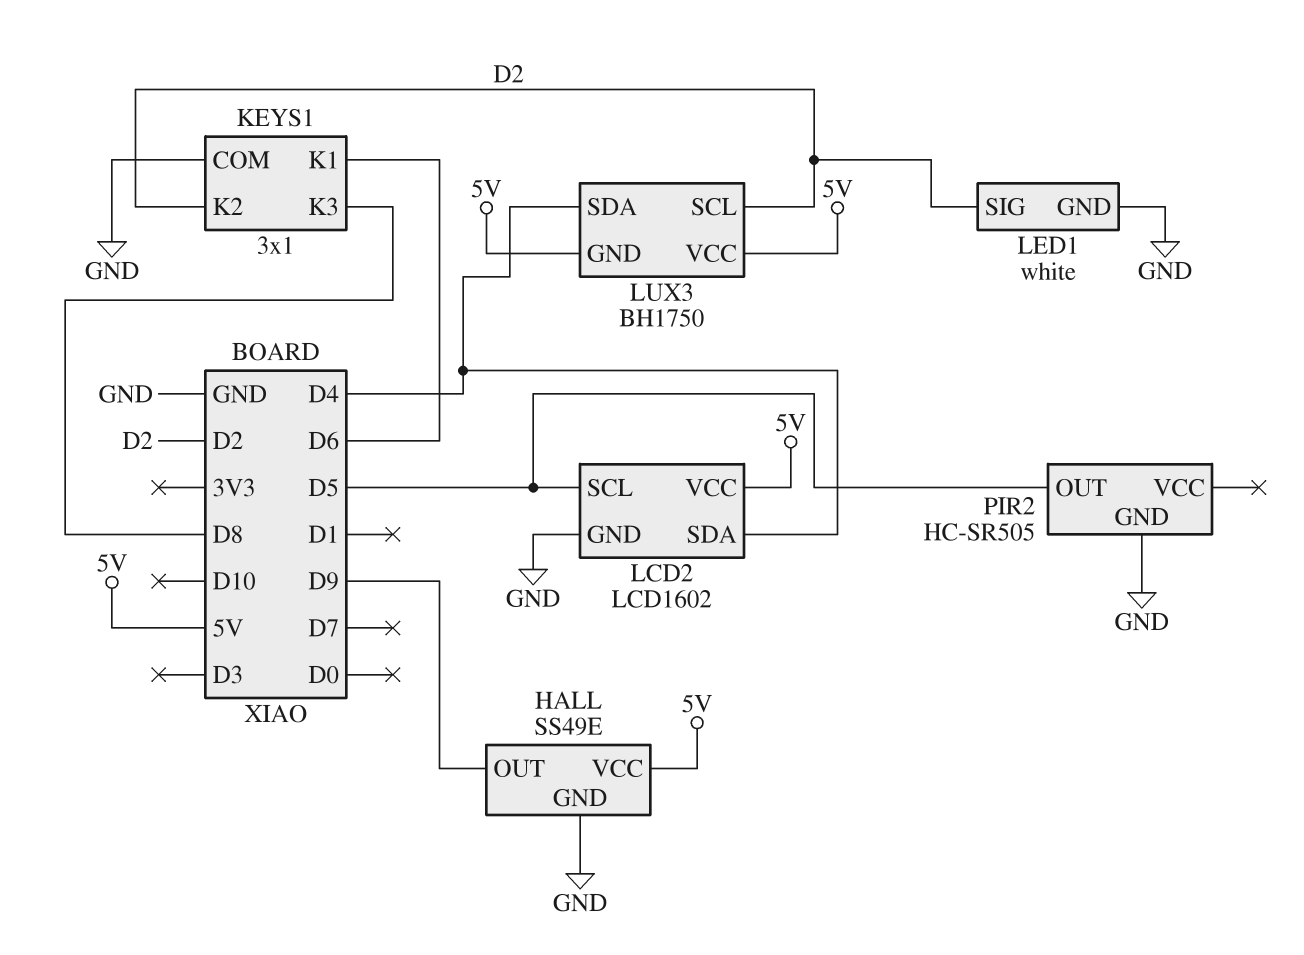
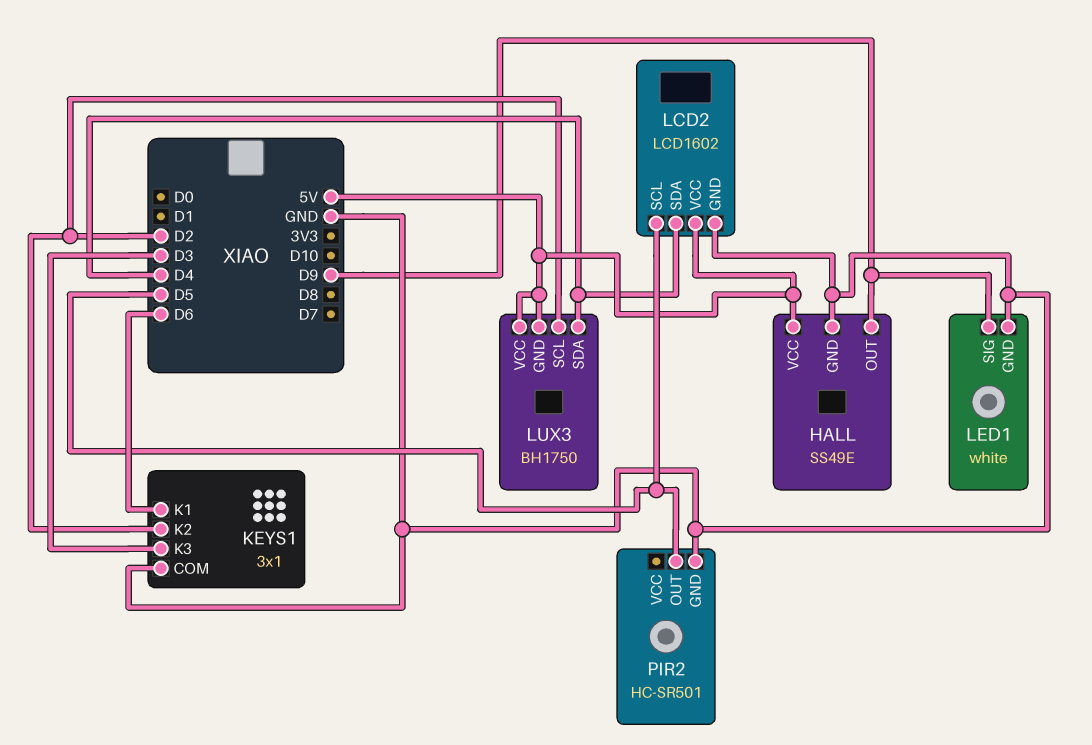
KEYS1 pin K3: D8 -> D3
LED1 pin SIG: D2 -> D9
PIR2: HC-SR505 -> HC-SR501

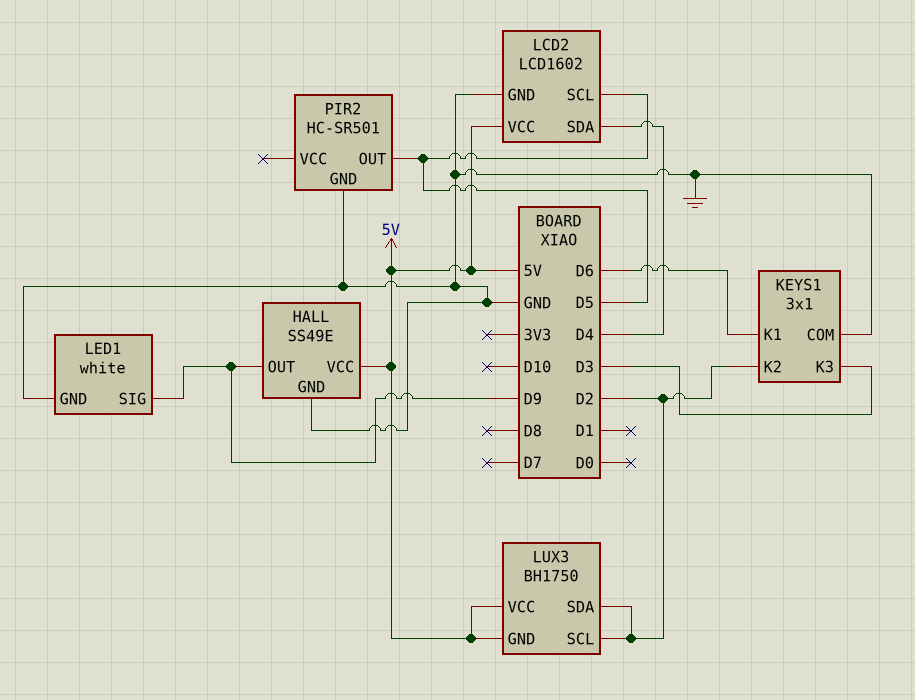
LUX3 pin SDA: D4 -> D2

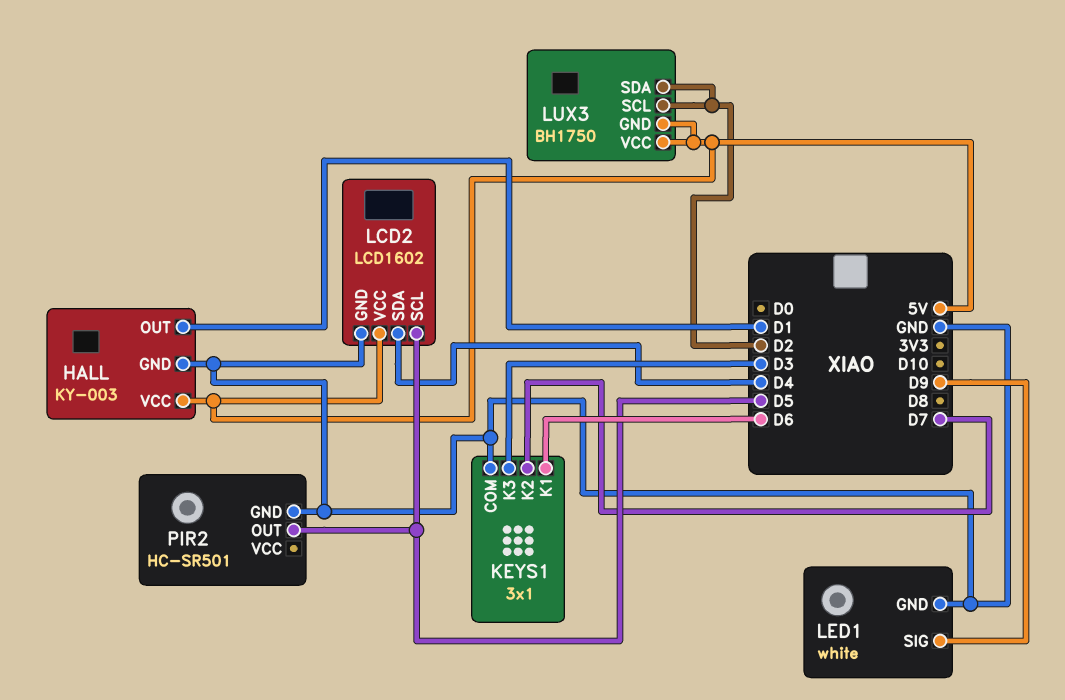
HALL: SS49E -> KY-003
HALL pin OUT: D9 -> D1
KEYS1 pin K2: D2 -> D7

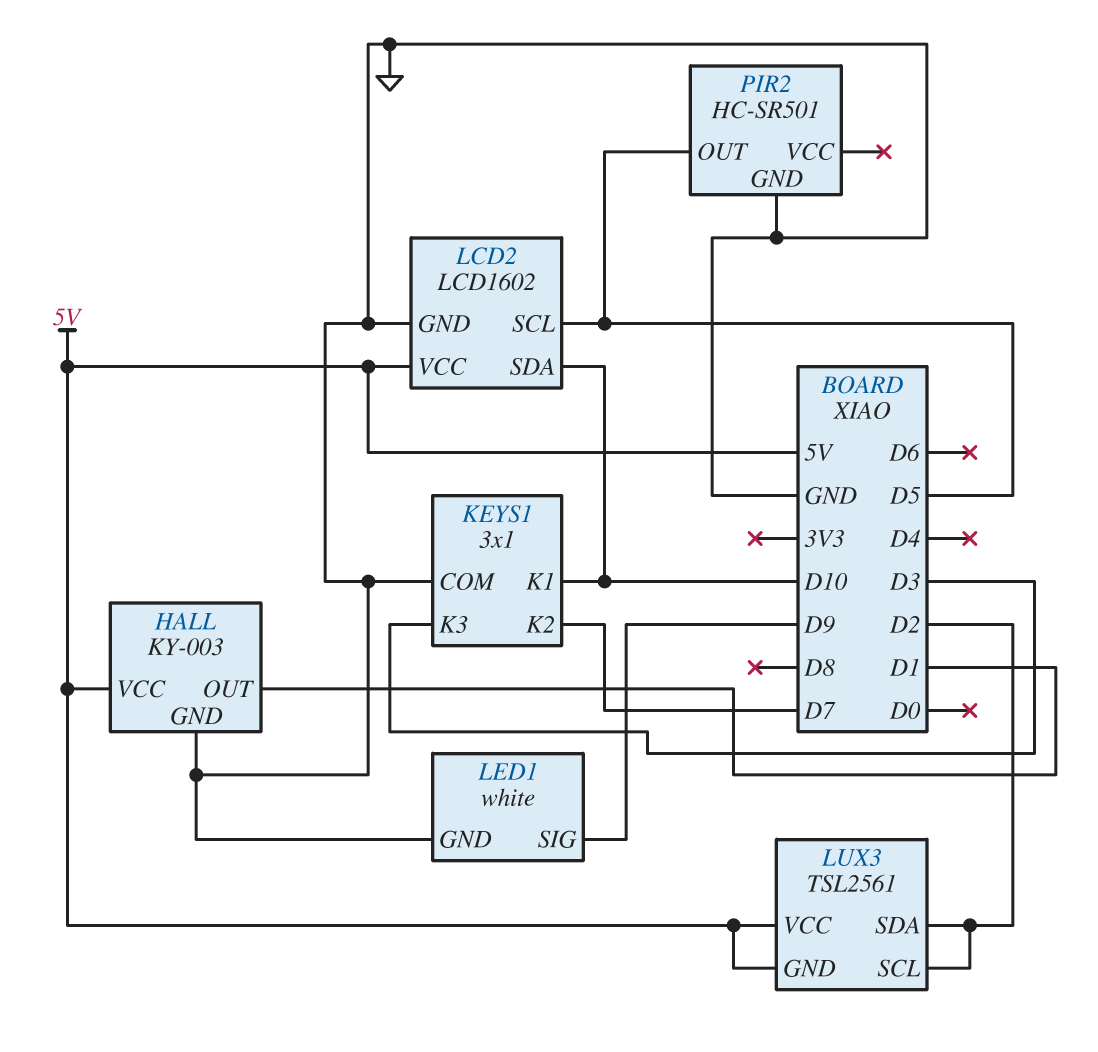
KEYS1 pin K1: D6 -> D10
LCD2 pin SDA: D4 -> D10
LUX3: BH1750 -> TSL2561

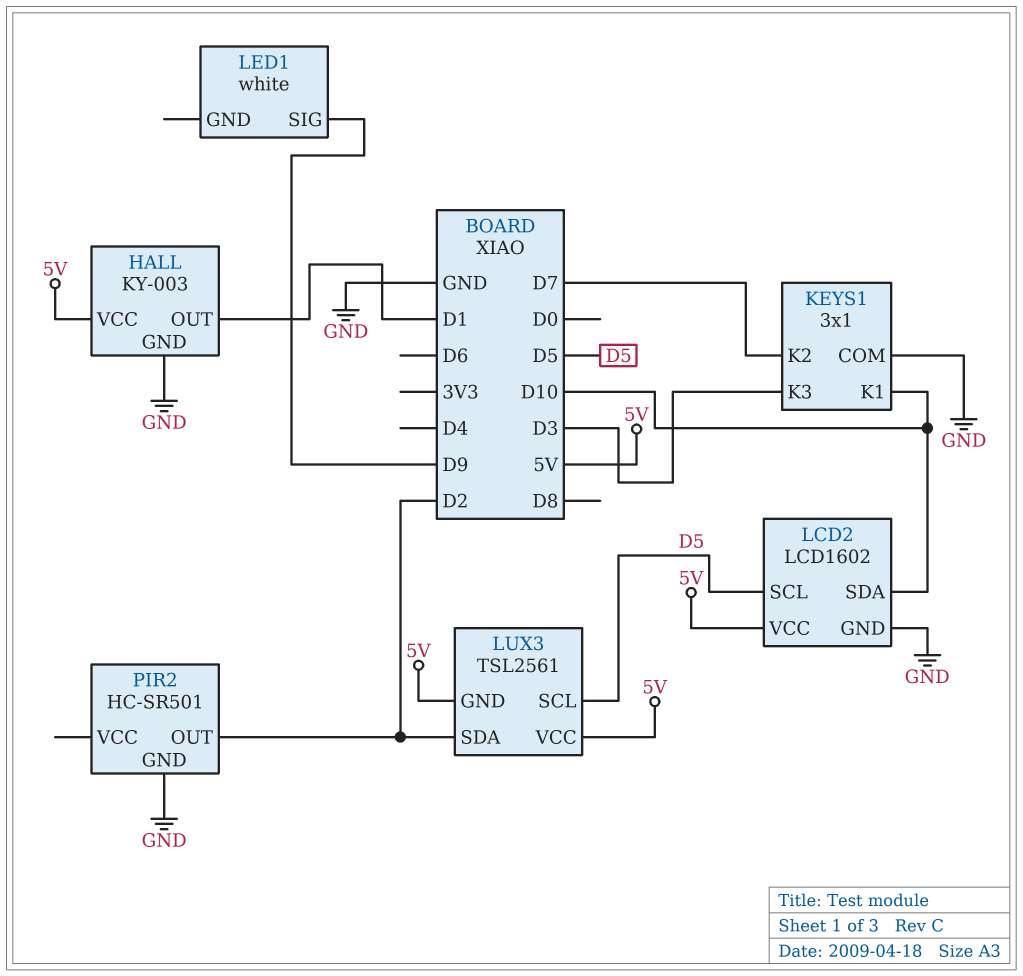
LED1 pin GND: GND -> none
LUX3 pin SCL: D2 -> D5
PIR2 pin OUT: D5 -> D2

